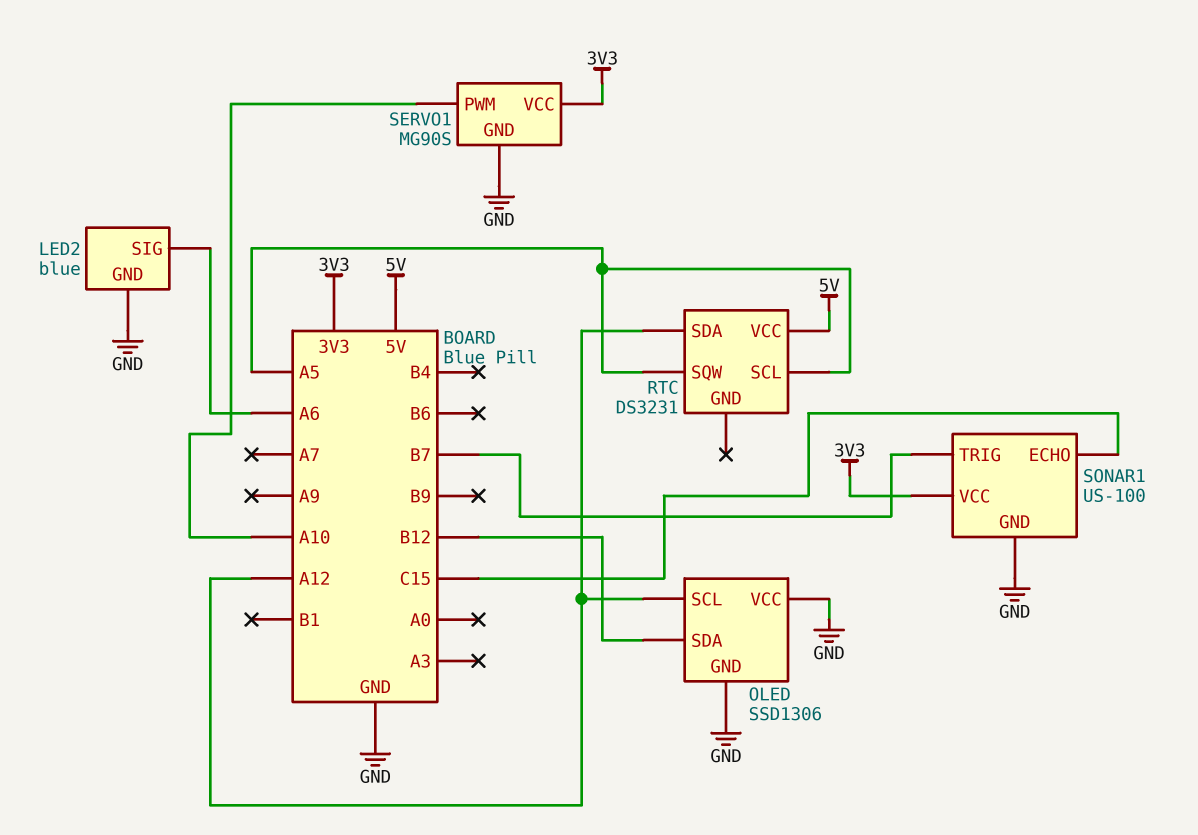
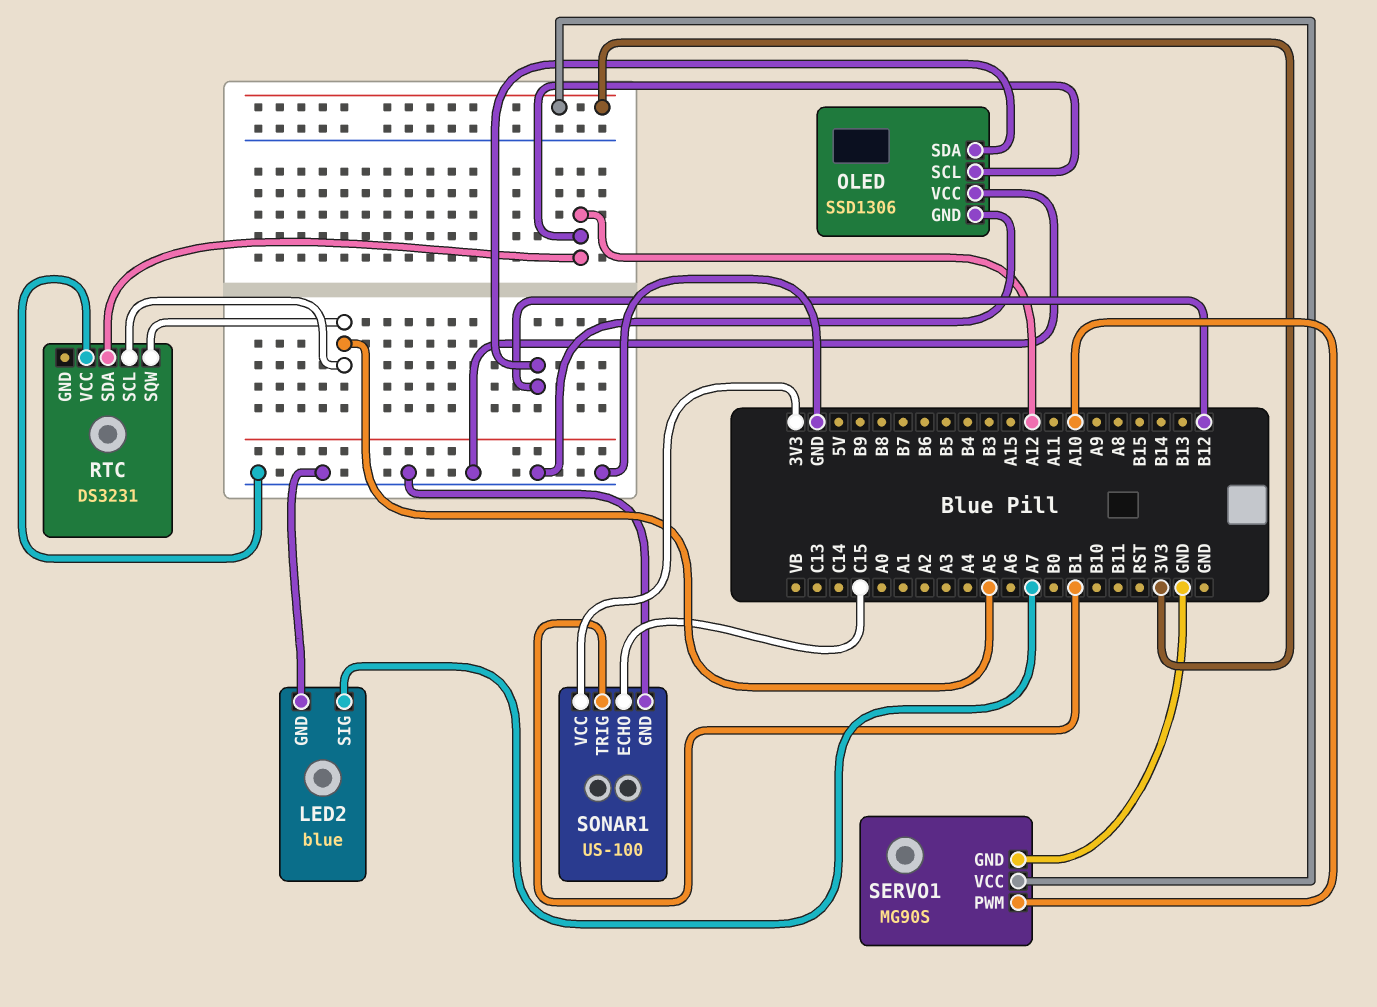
LED2 pin SIG: A6 -> A7
RTC pin VCC: 5V -> GND
SONAR1 pin TRIG: B7 -> B1

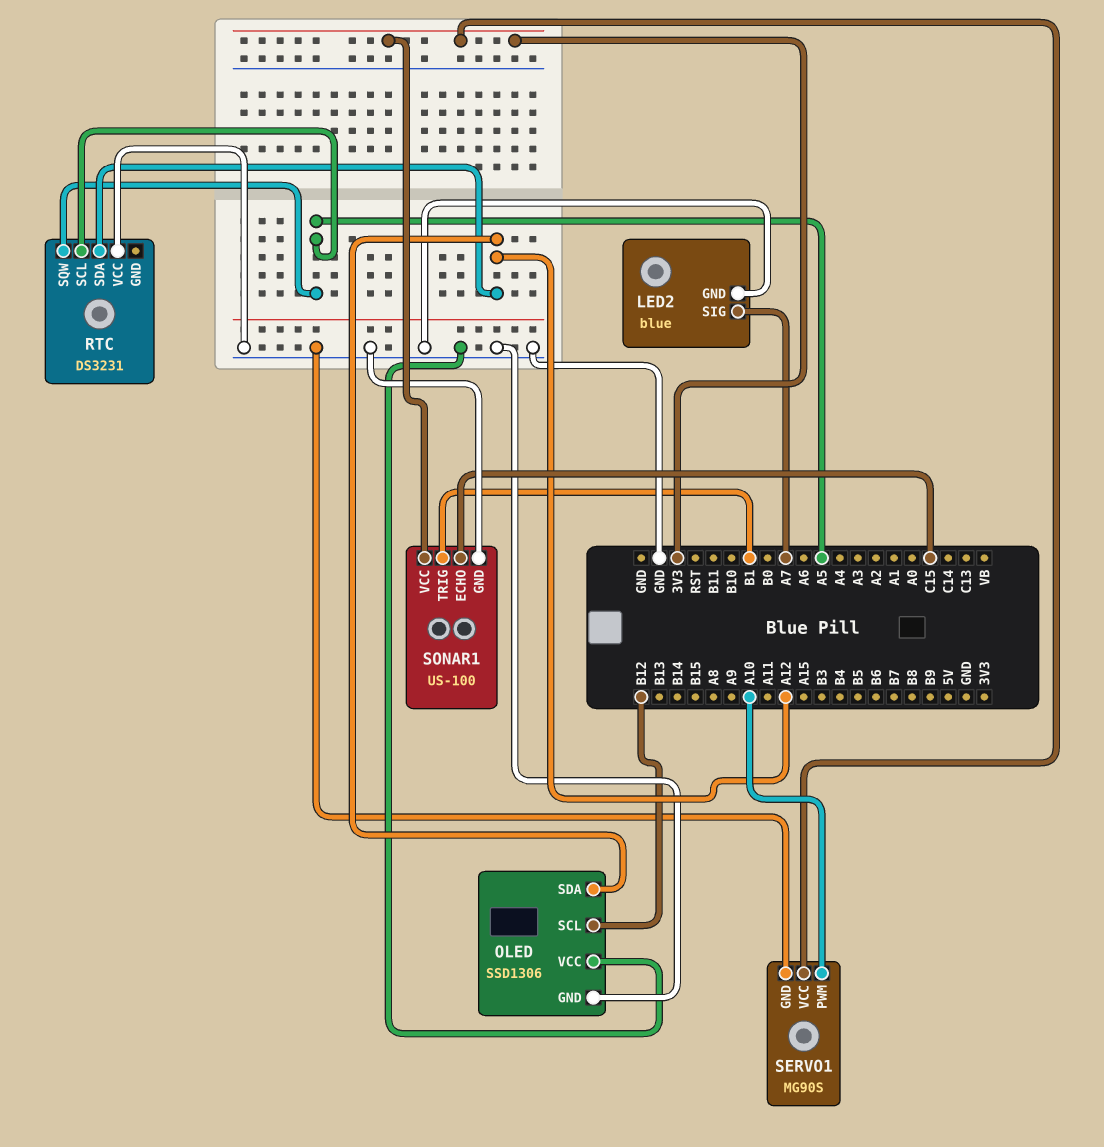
OLED pin SCL: A12 -> B12
OLED pin SDA: B12 -> A12

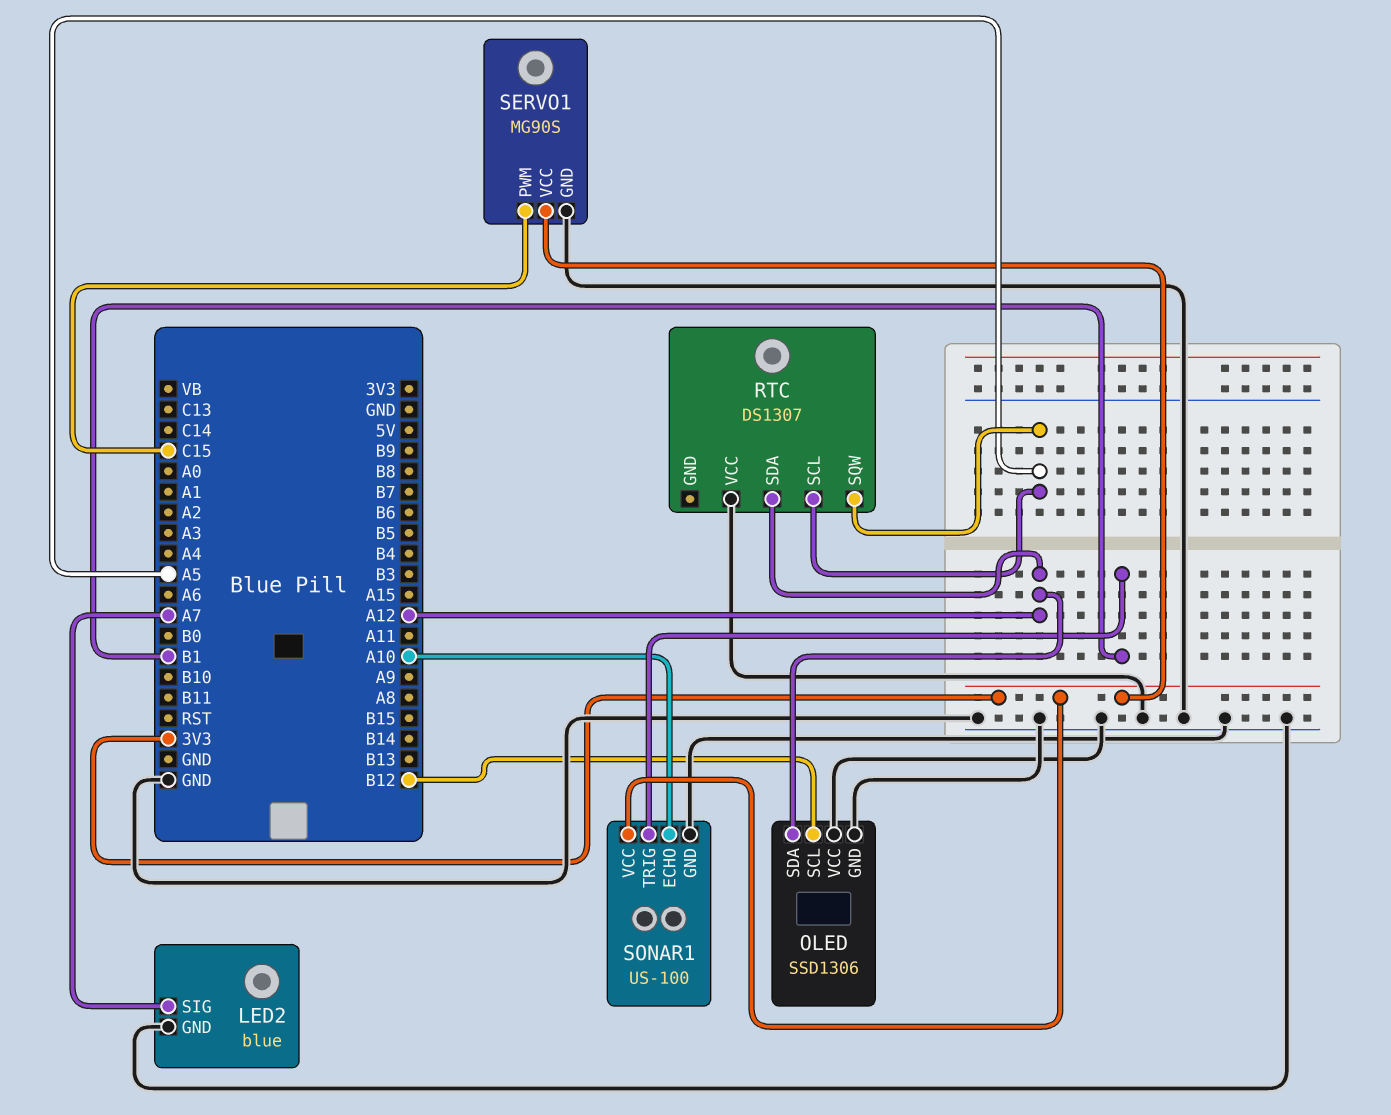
RTC: DS3231 -> DS1307
SERVO1 pin PWM: A10 -> C15
SONAR1 pin ECHO: C15 -> A10

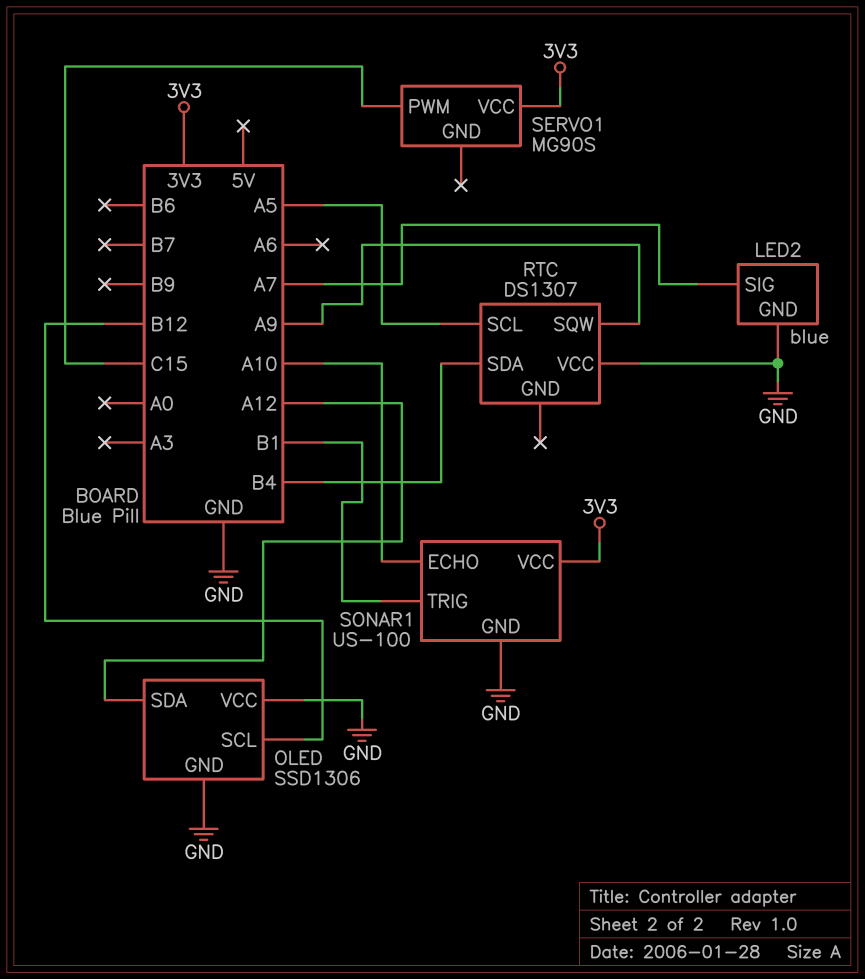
RTC pin SDA: A12 -> B4
RTC pin SQW: A5 -> A9
SERVO1 pin GND: GND -> none

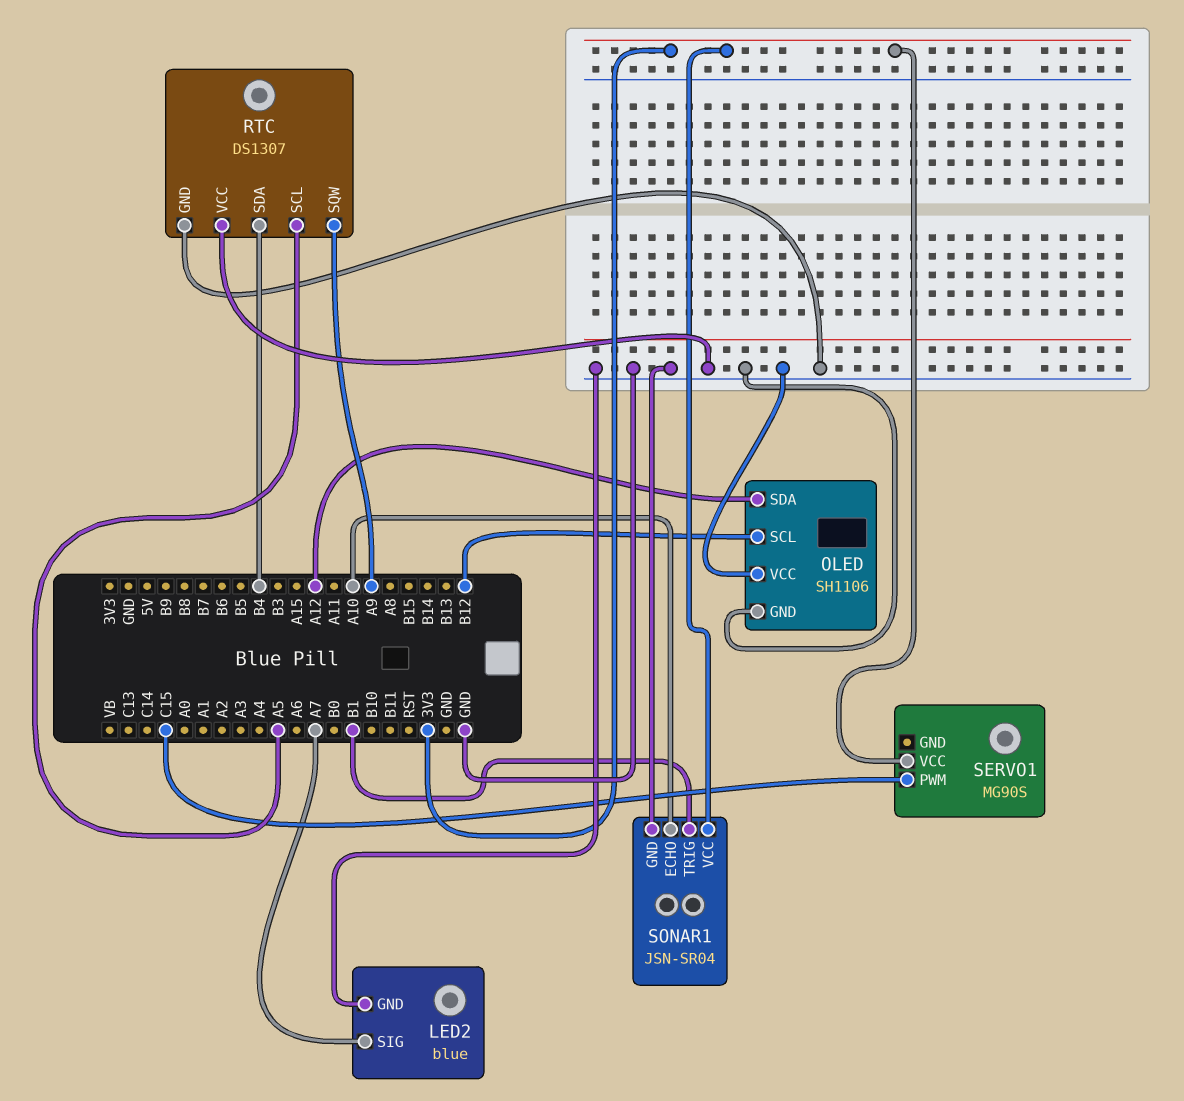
OLED: SSD1306 -> SH1106
RTC pin GND: none -> GND
SONAR1: US-100 -> JSN-SR04

